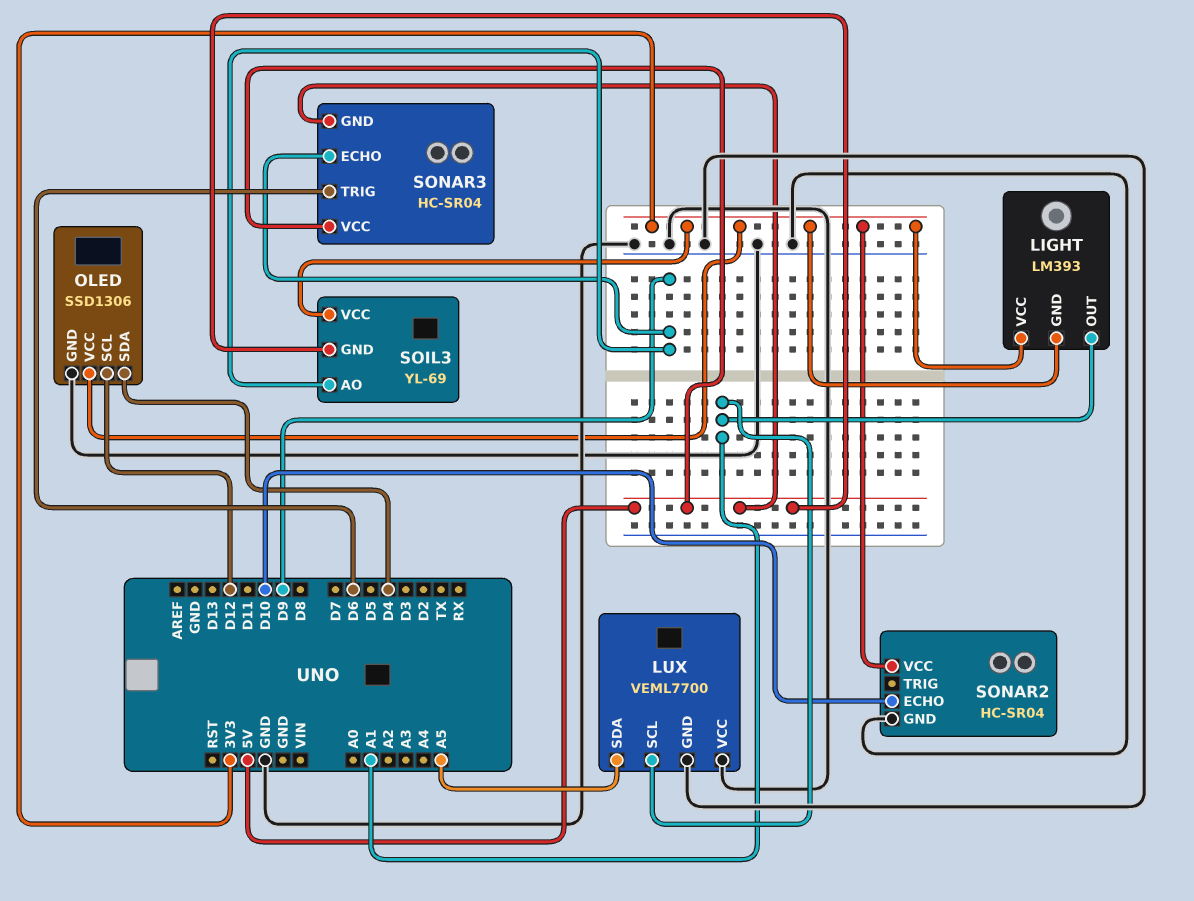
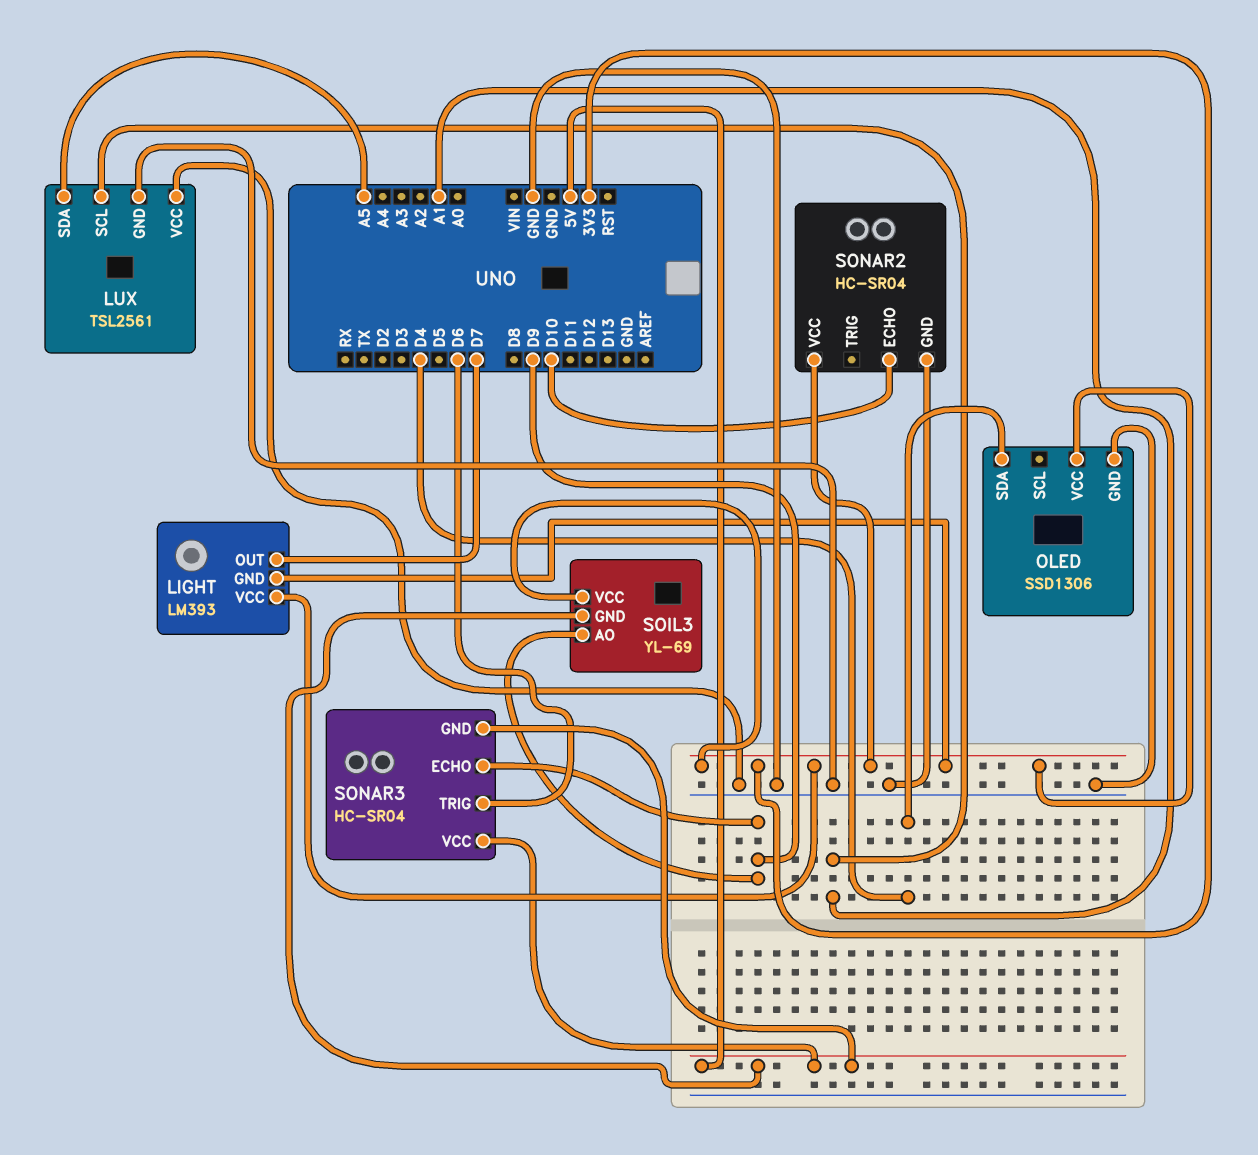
LIGHT pin OUT: A1 -> D7
LUX: VEML7700 -> TSL2561
OLED pin SCL: D12 -> none

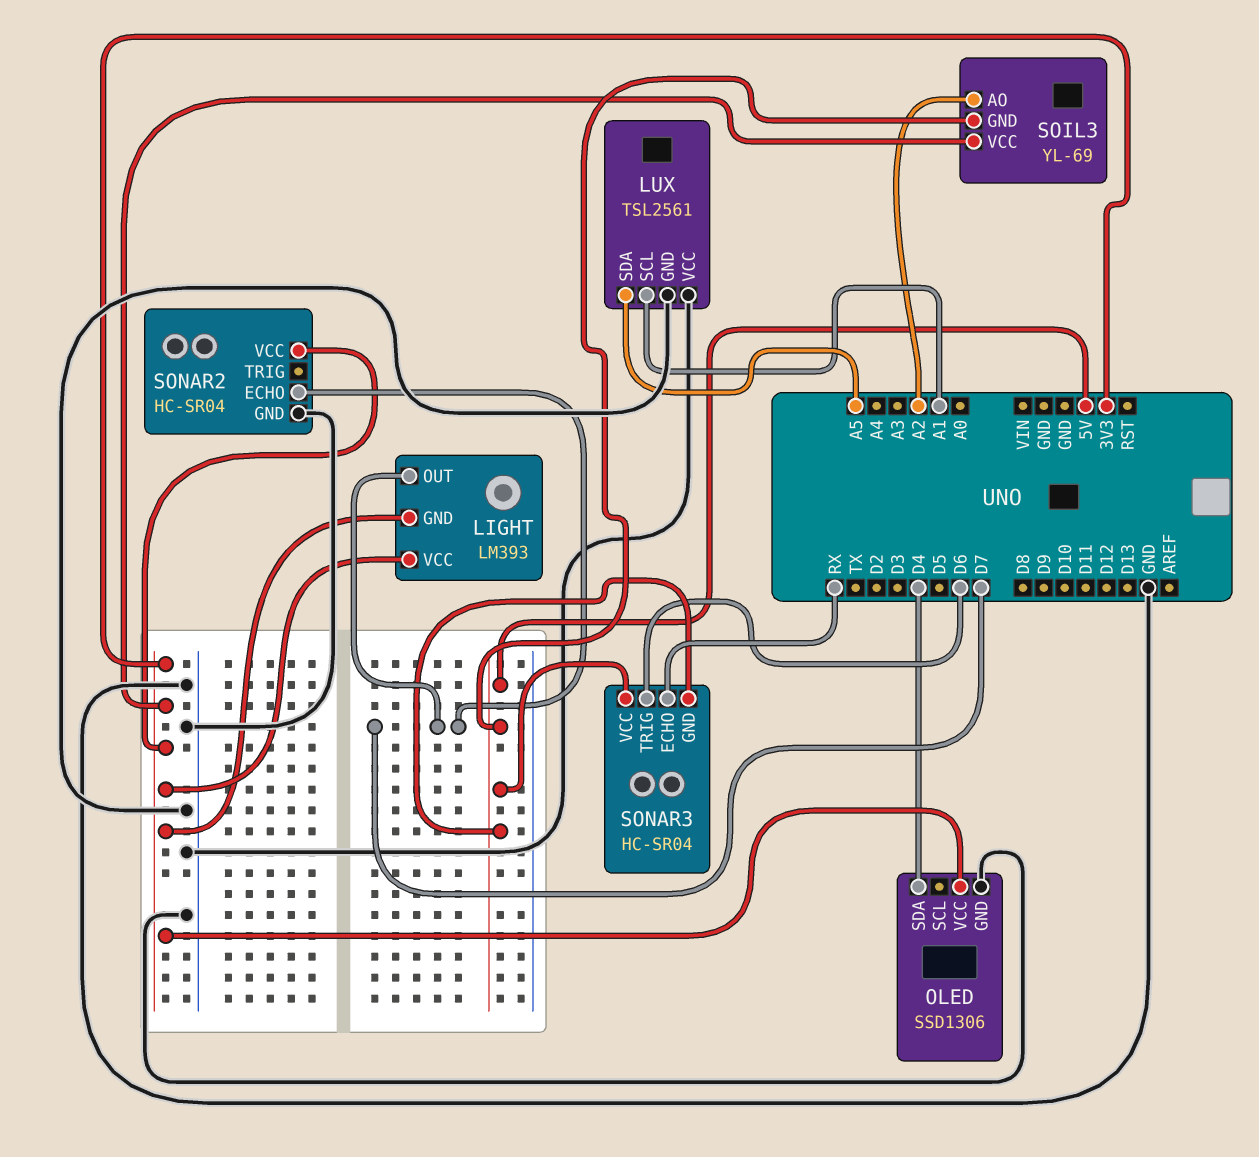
SOIL3 pin AO: D9 -> A2
SONAR2 pin ECHO: D10 -> D7
SONAR3 pin ECHO: D9 -> RX

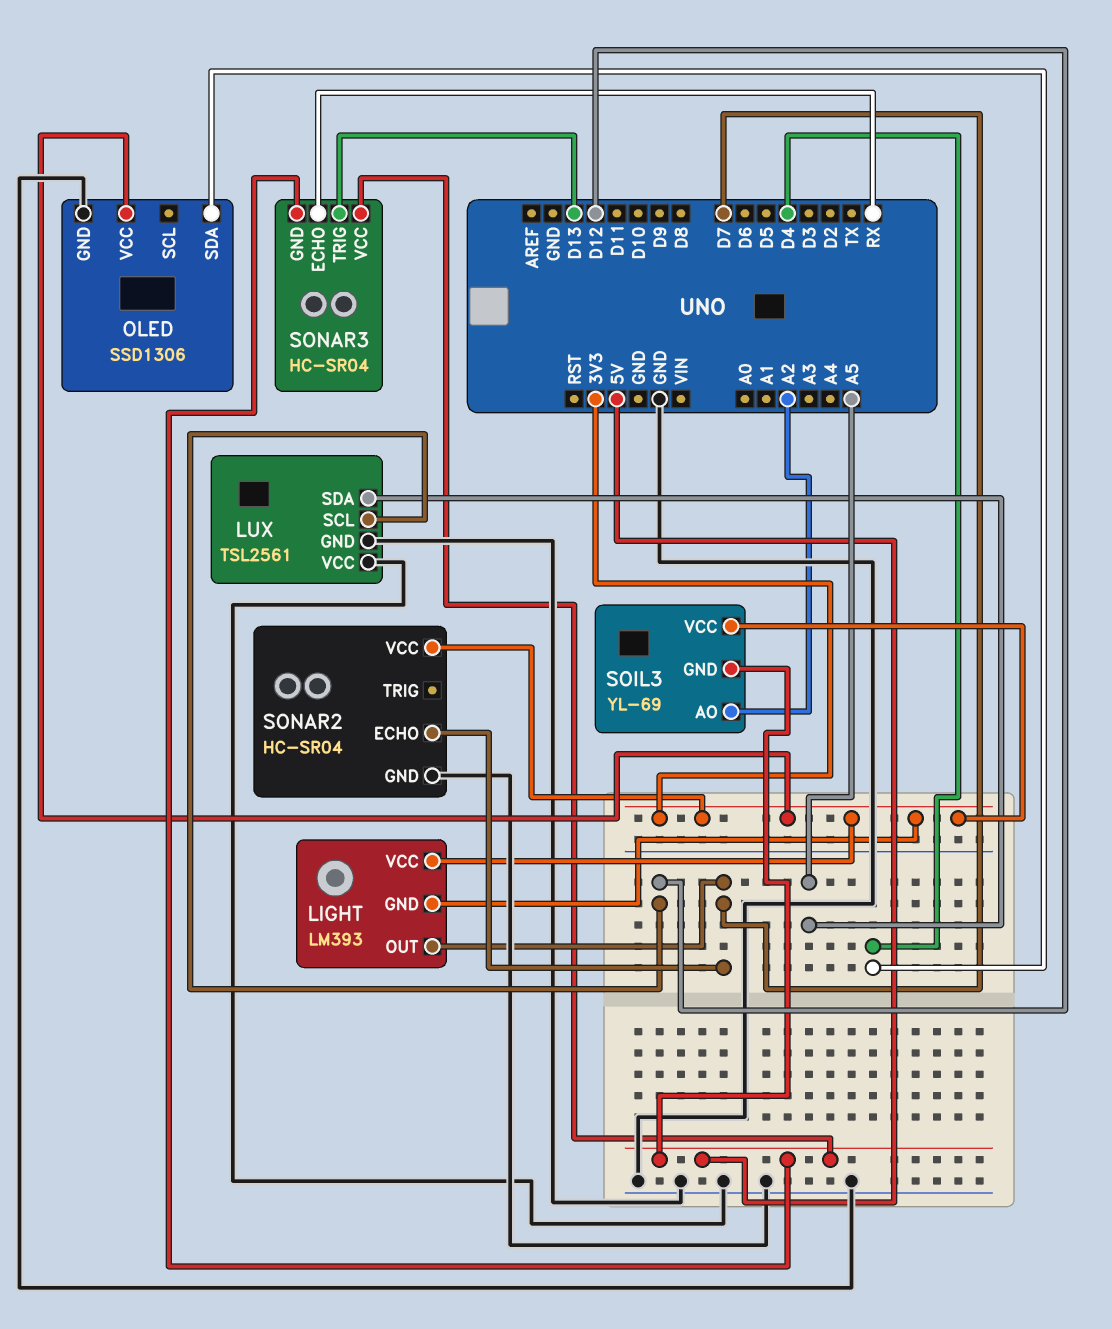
LUX pin SCL: A1 -> D12
SONAR3 pin TRIG: D6 -> D13

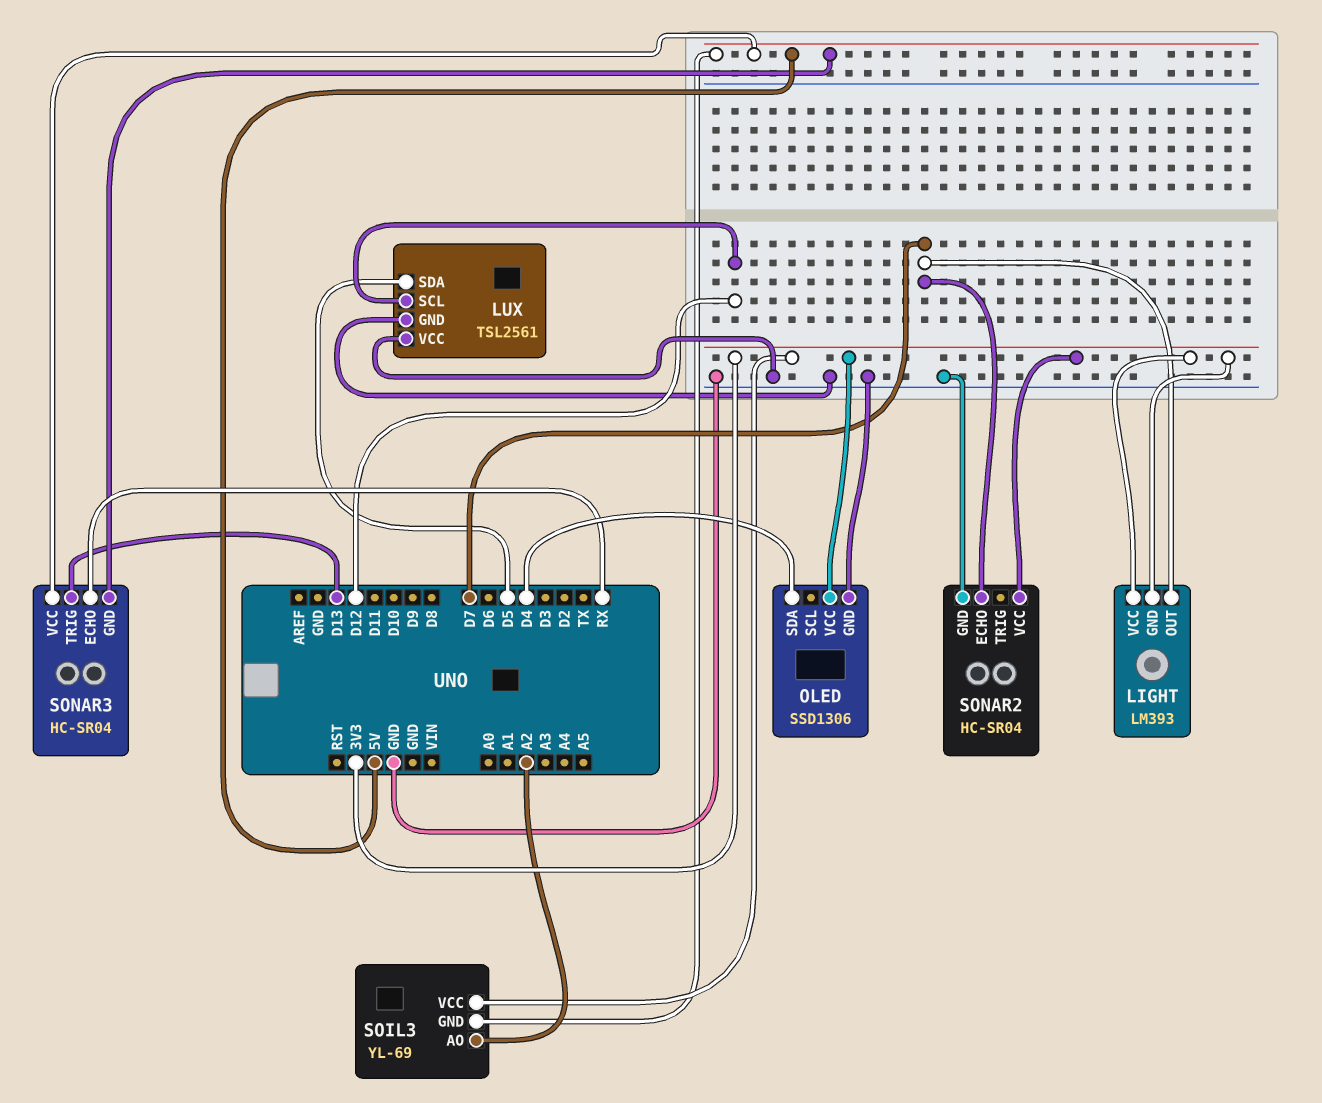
LUX pin SDA: A5 -> D5

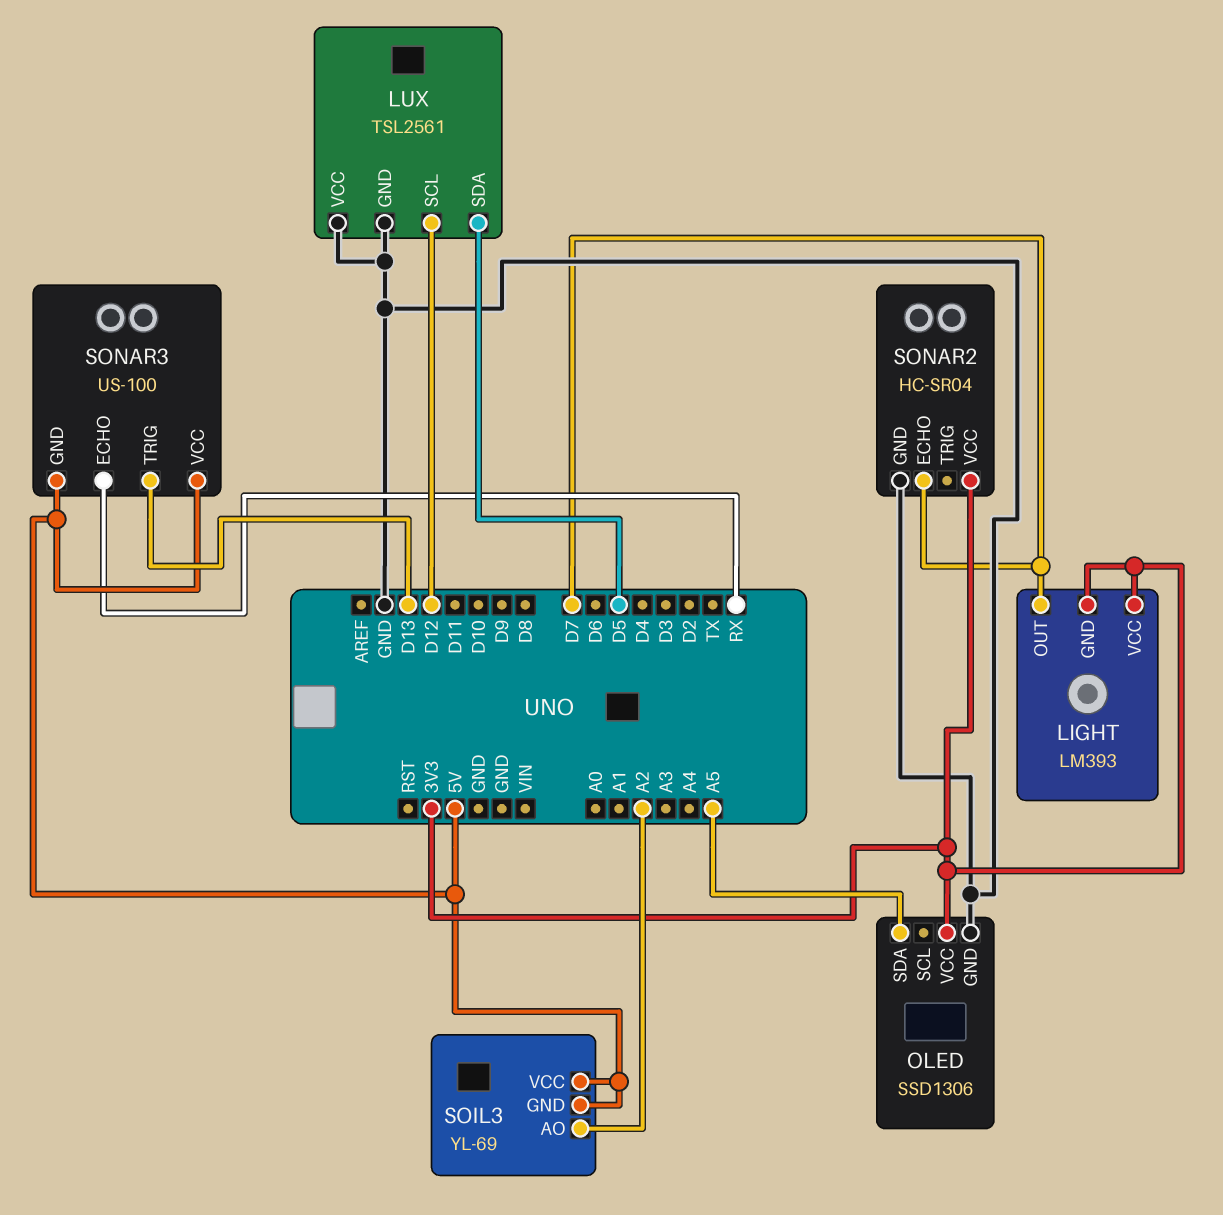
OLED pin SDA: D4 -> A5
SOIL3 pin VCC: 3V3 -> 5V
SONAR3: HC-SR04 -> US-100

